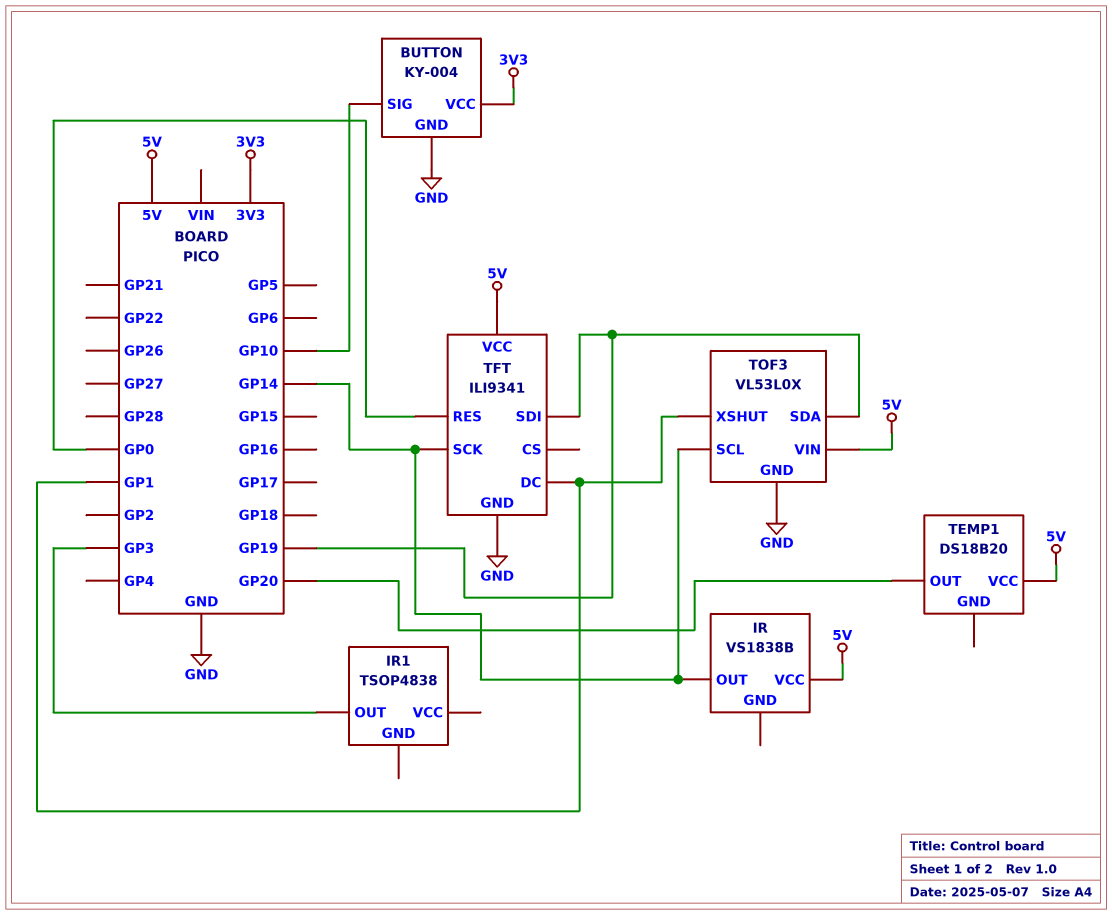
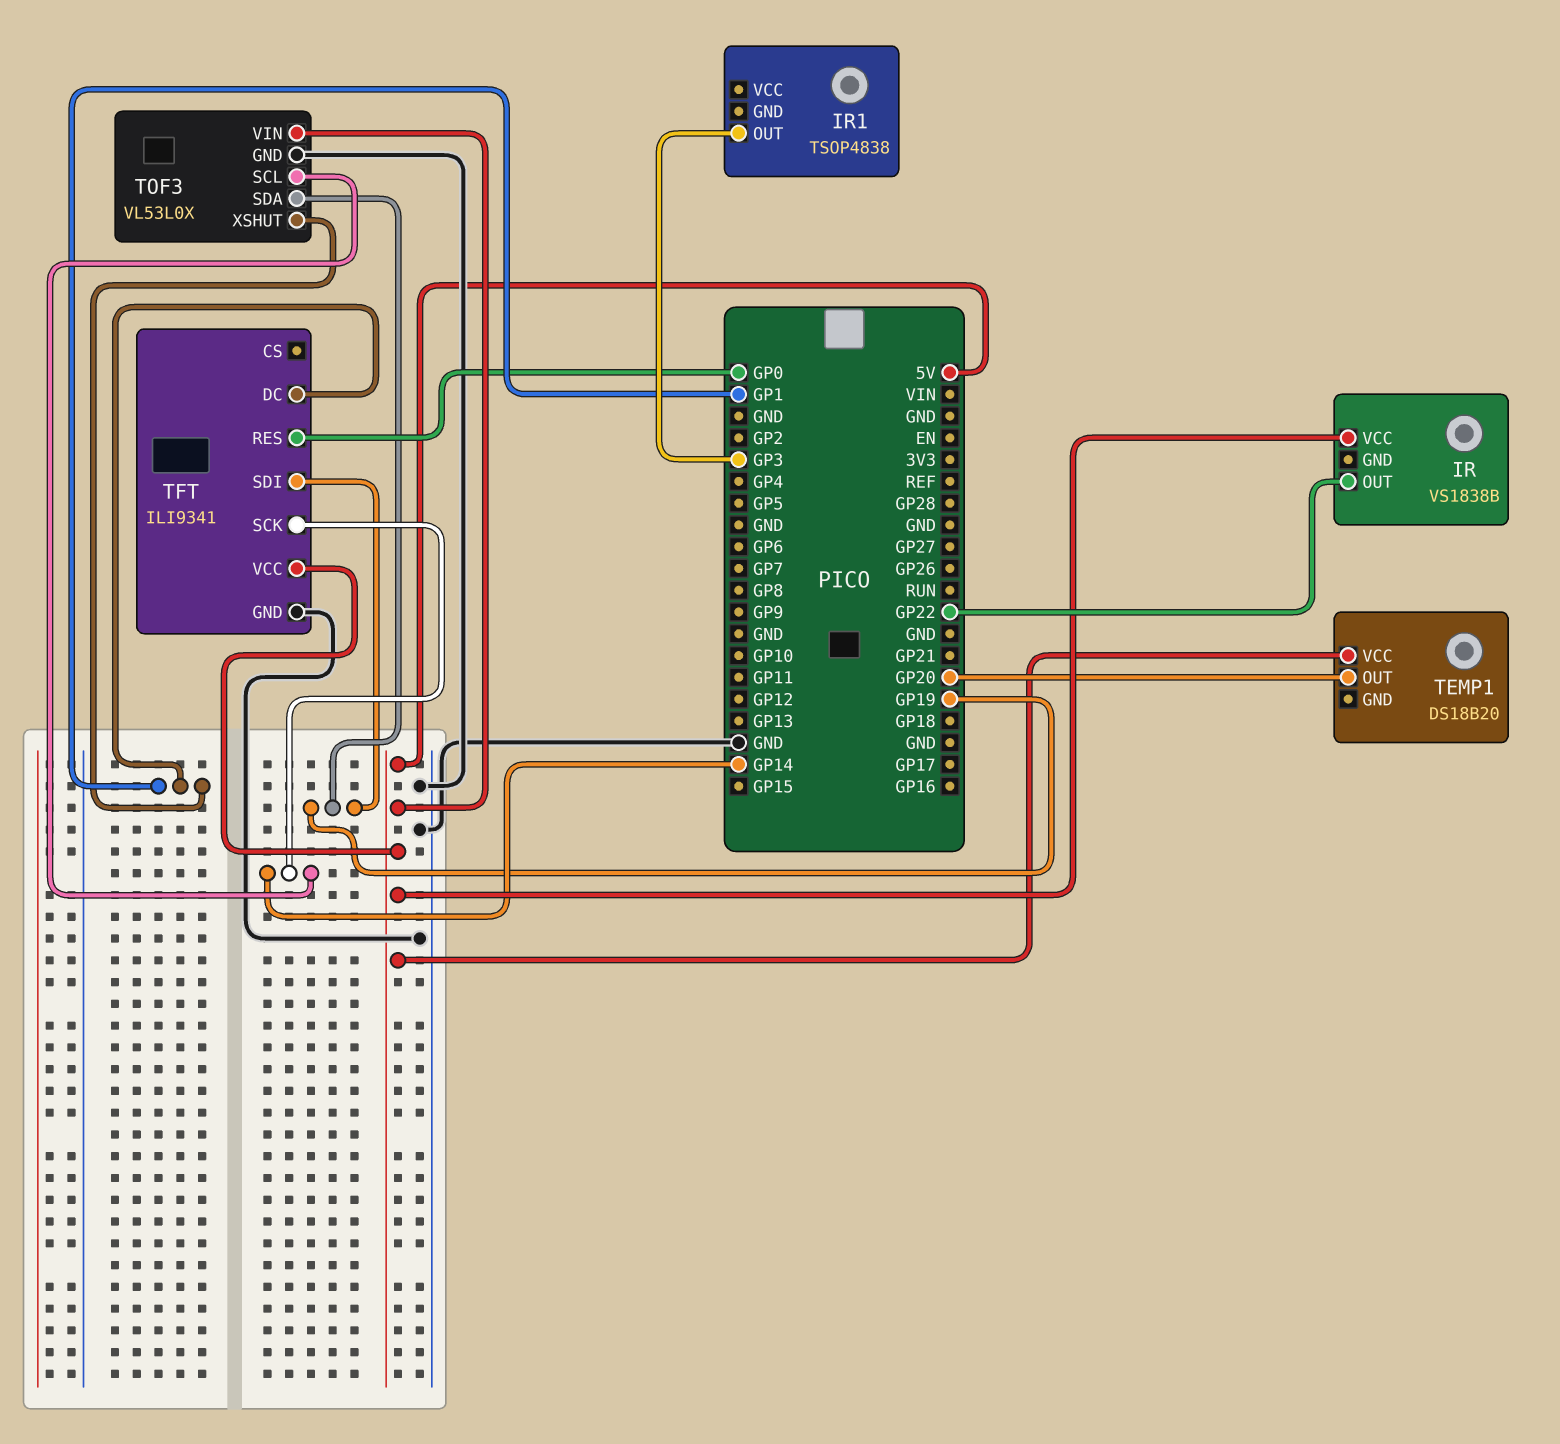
BUTTON: KY-004 -> none
BUTTON pin GND: GND -> none
BUTTON pin SIG: GP10 -> none
BUTTON pin VCC: 3V3 -> none
IR pin OUT: GP14 -> GP22

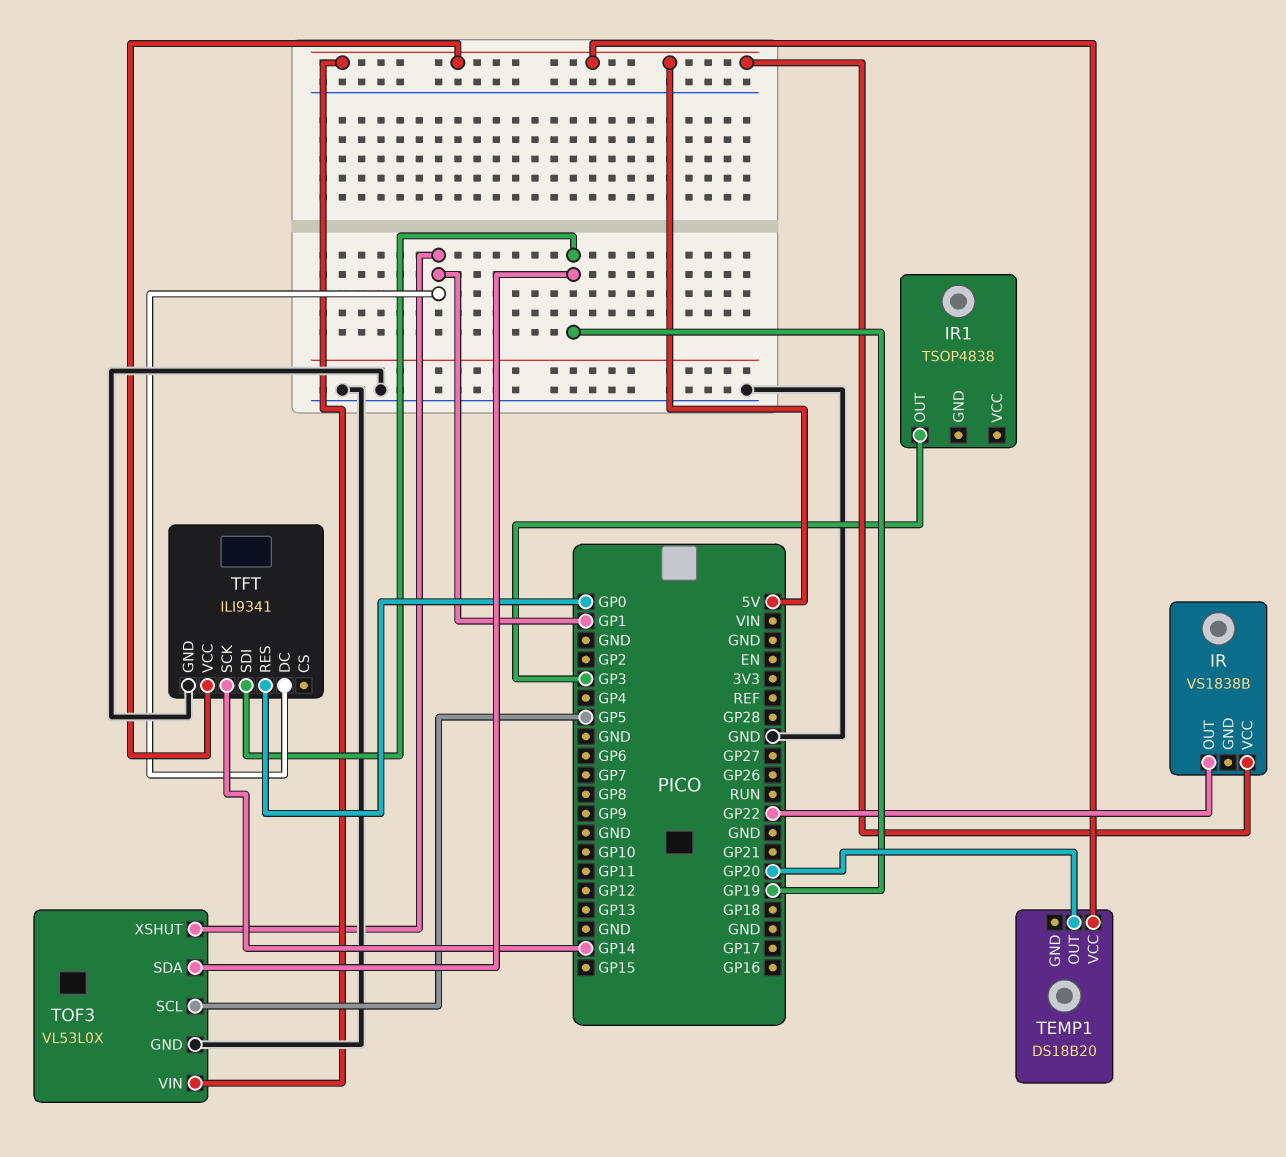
TOF3 pin SCL: GP14 -> GP5

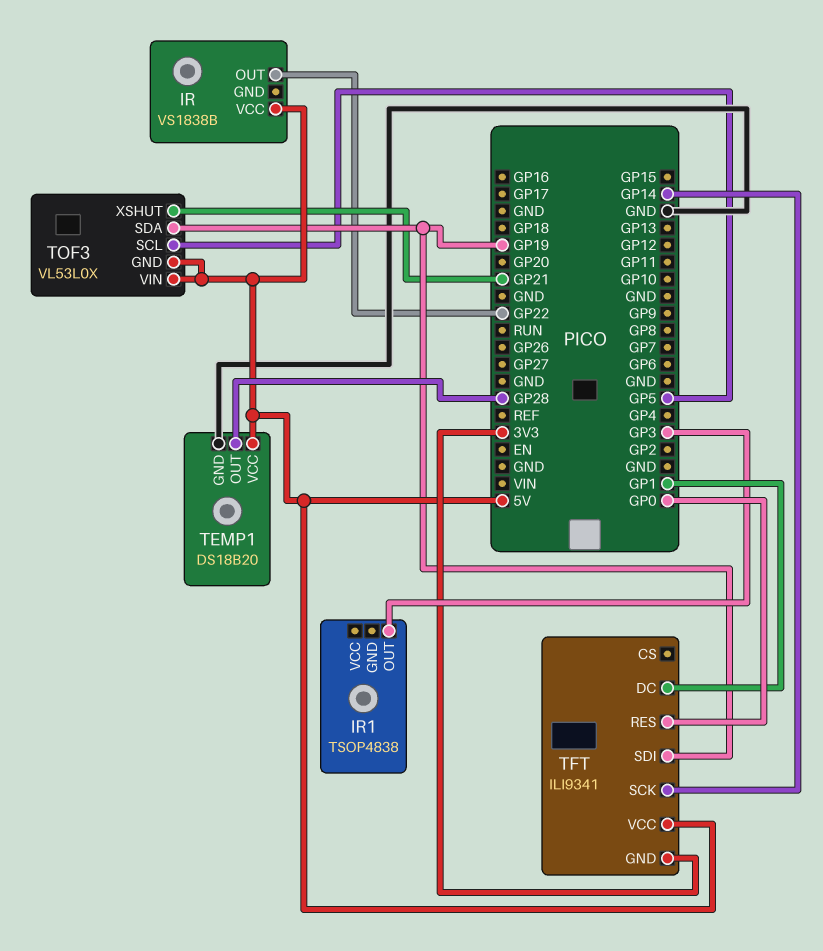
TEMP1 pin GND: none -> GND
TEMP1 pin OUT: GP20 -> GP28
TFT pin GND: GND -> 3V3
TOF3 pin GND: GND -> 5V
TOF3 pin XSHUT: GP1 -> GP21

